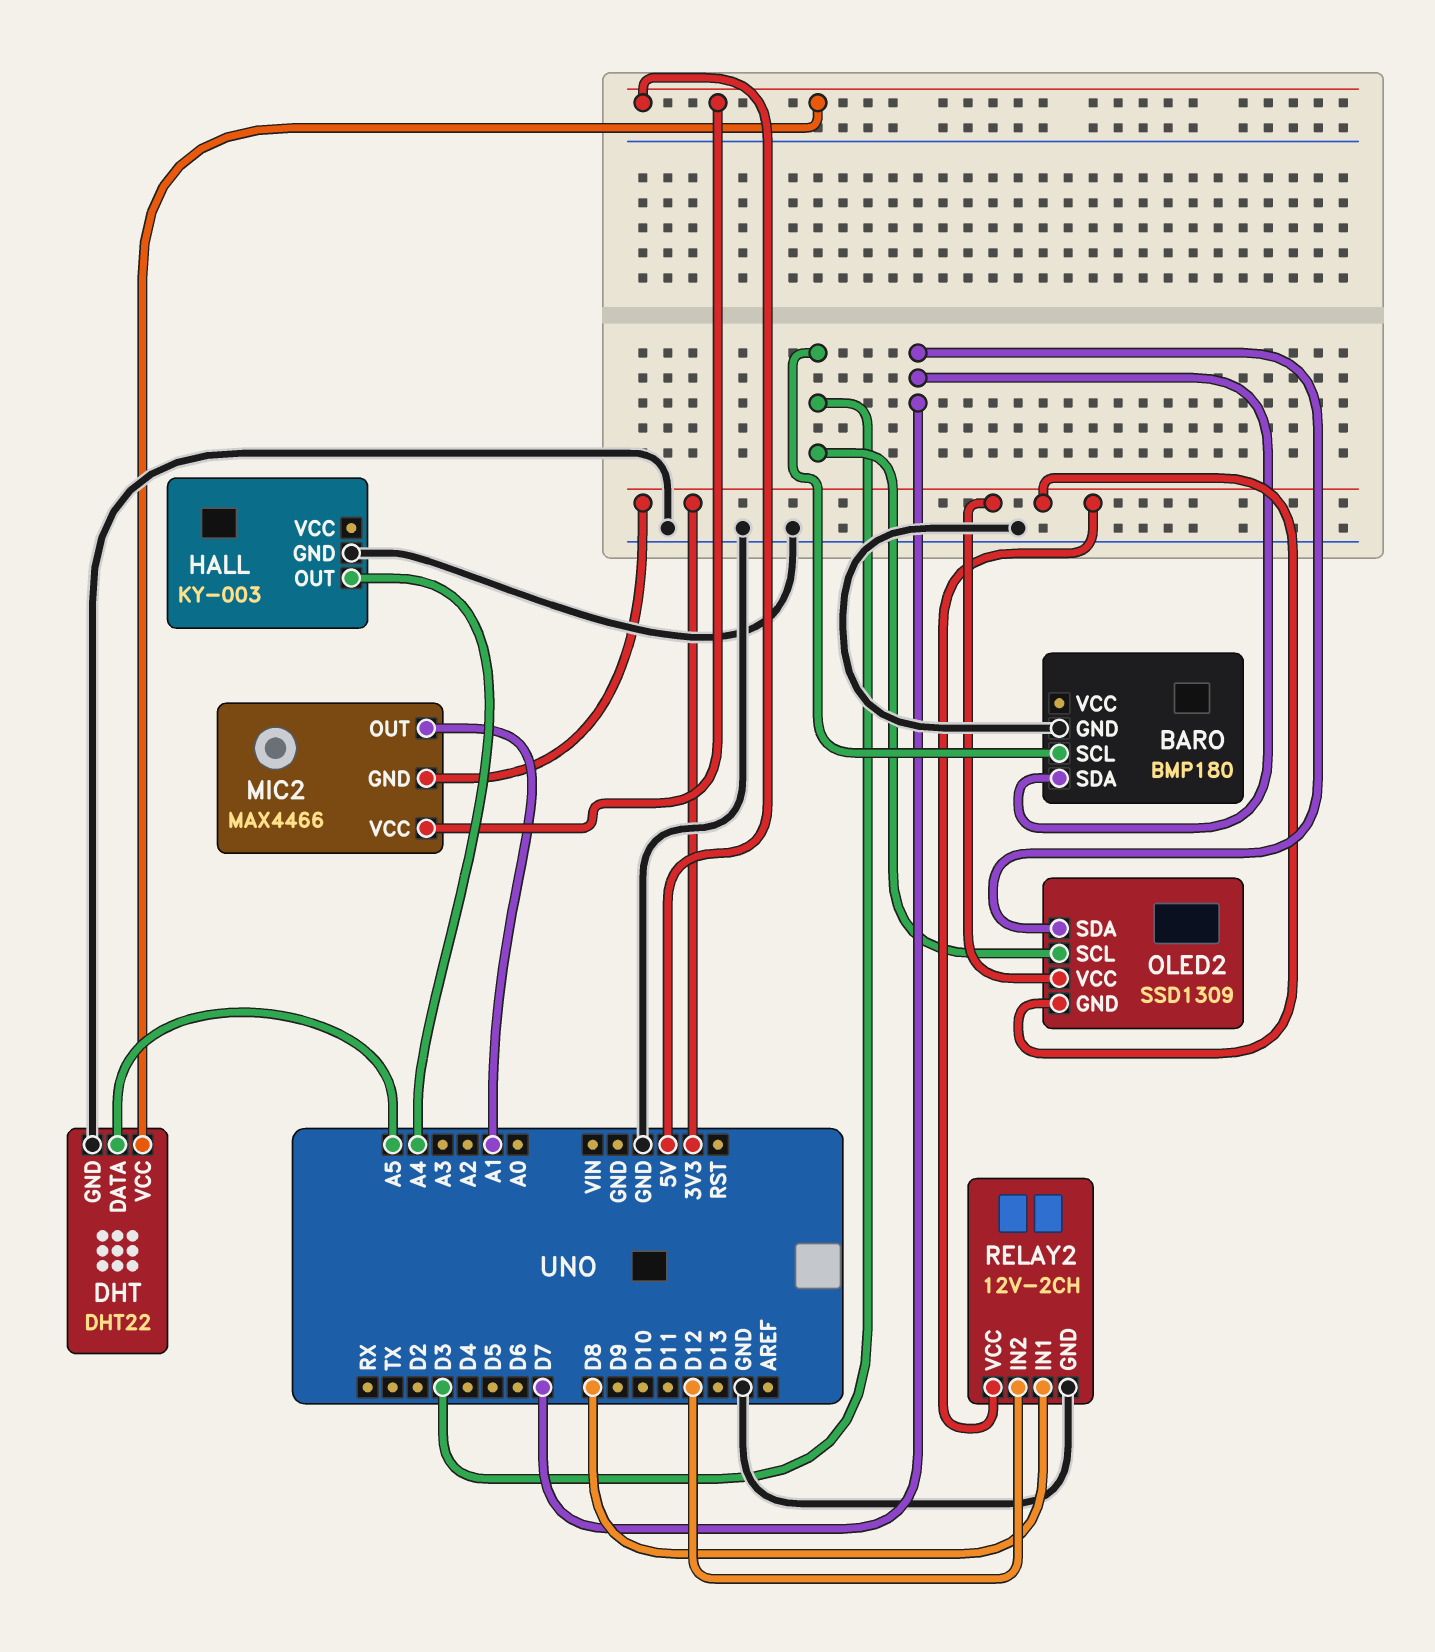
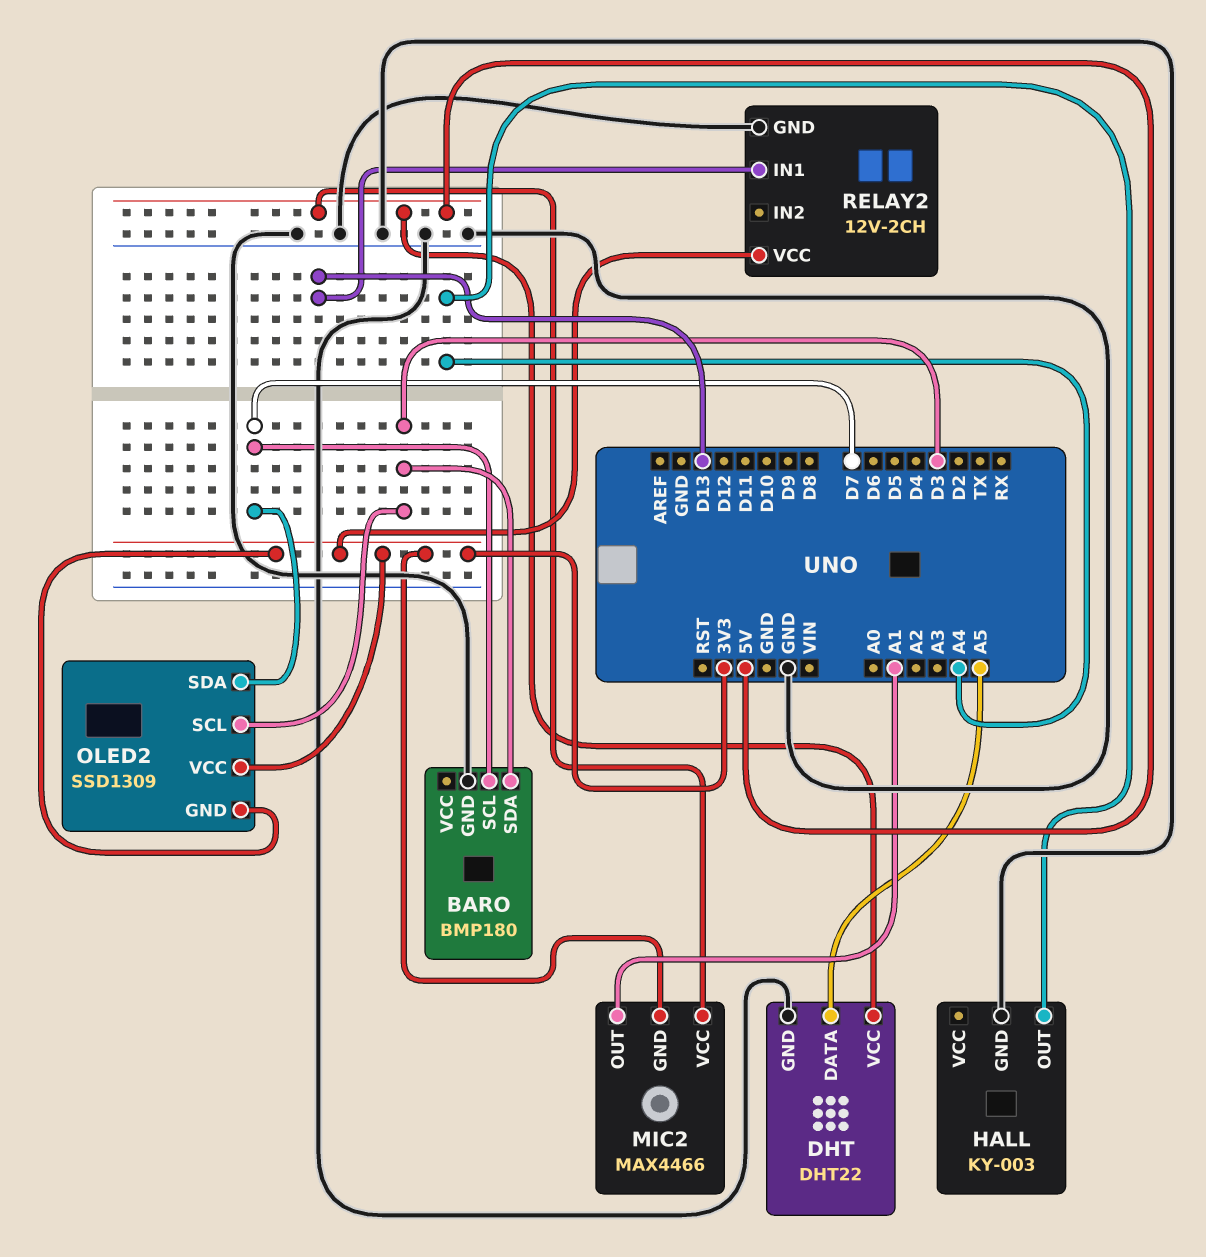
BARO pin SCL: D3 -> D7
BARO pin SDA: D7 -> D3
RELAY2 pin IN1: D8 -> D13
RELAY2 pin IN2: D12 -> none

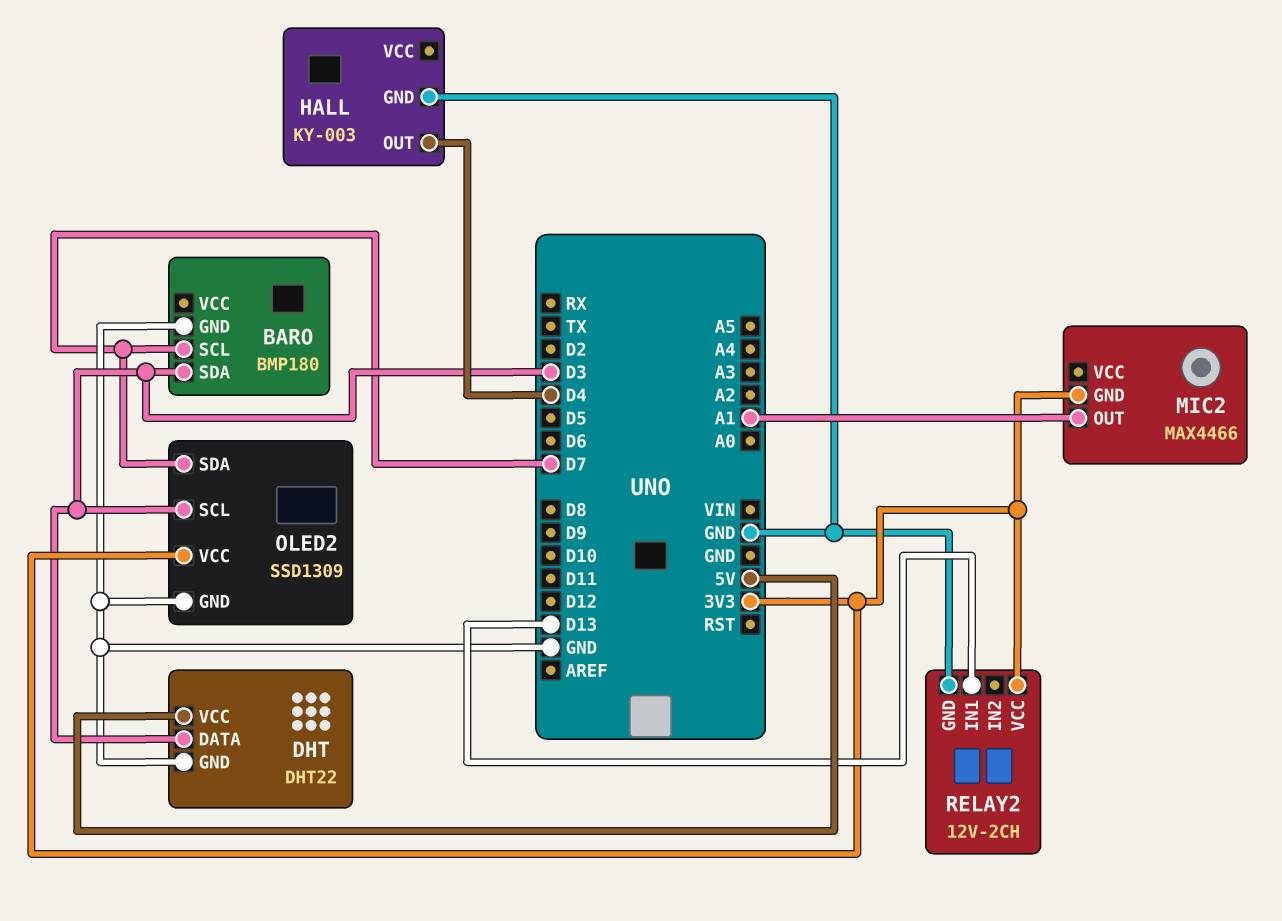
DHT pin DATA: A5 -> D3
HALL pin OUT: A4 -> D4
MIC2 pin VCC: 5V -> none
OLED2 pin GND: 3V3 -> GND

